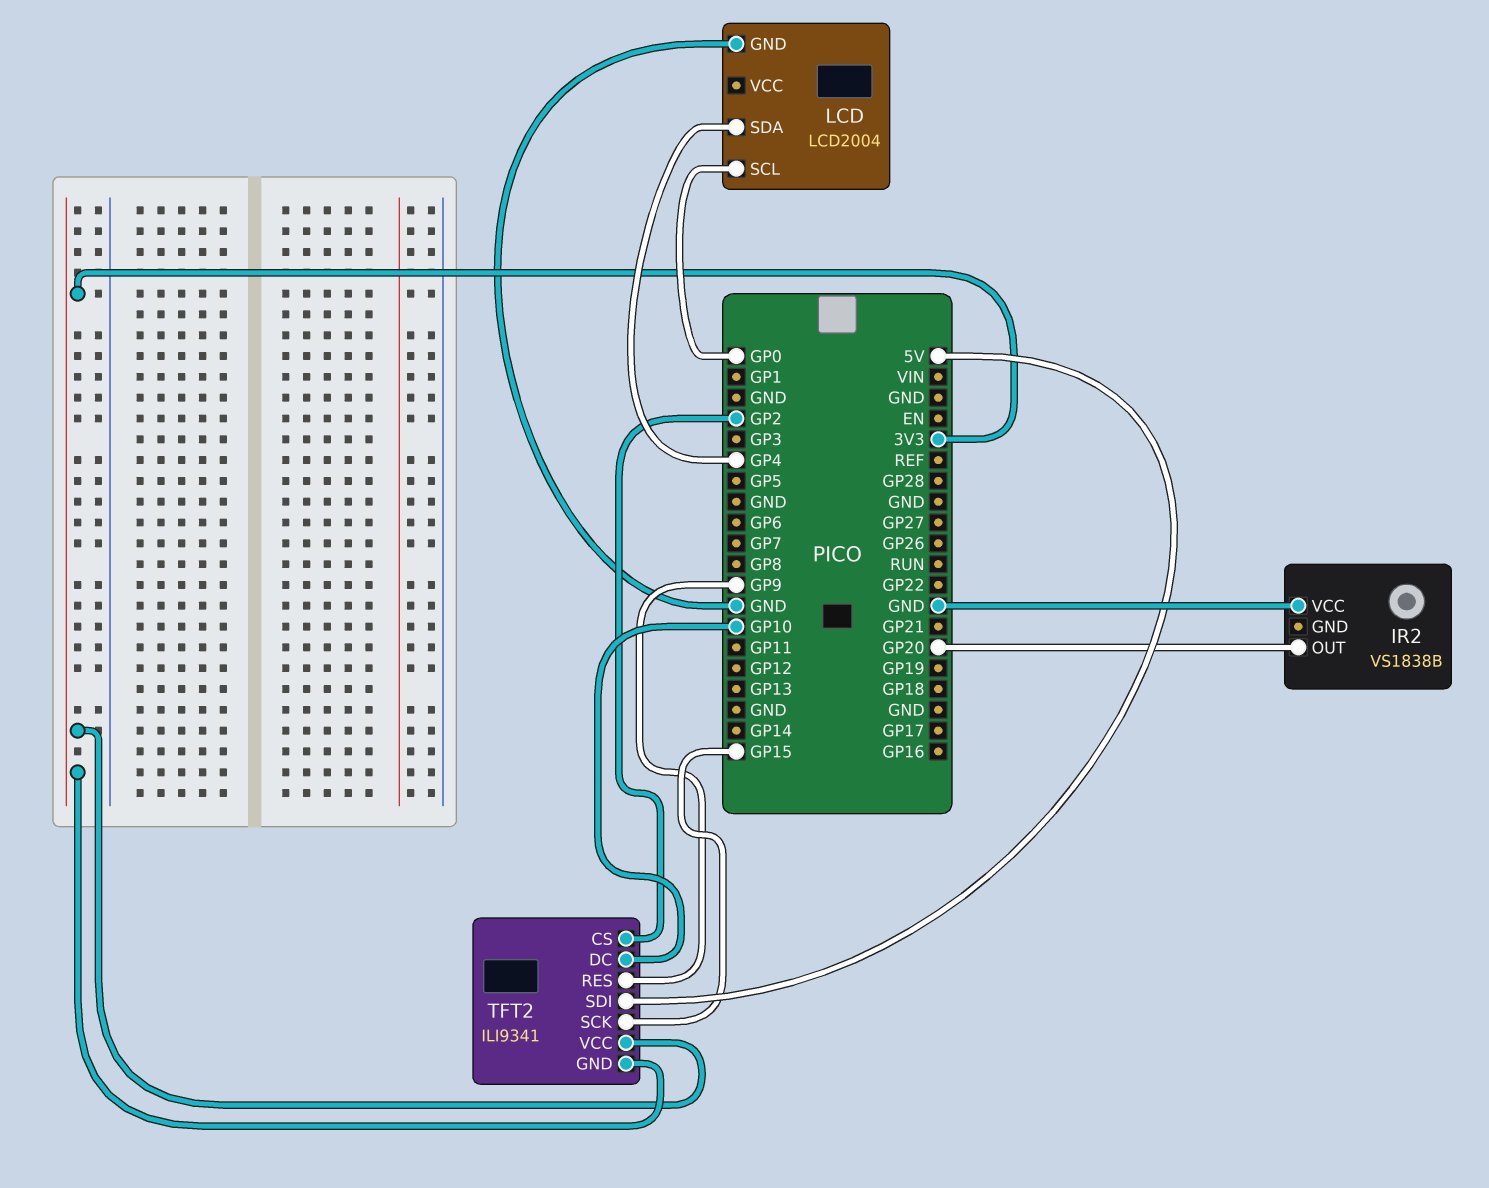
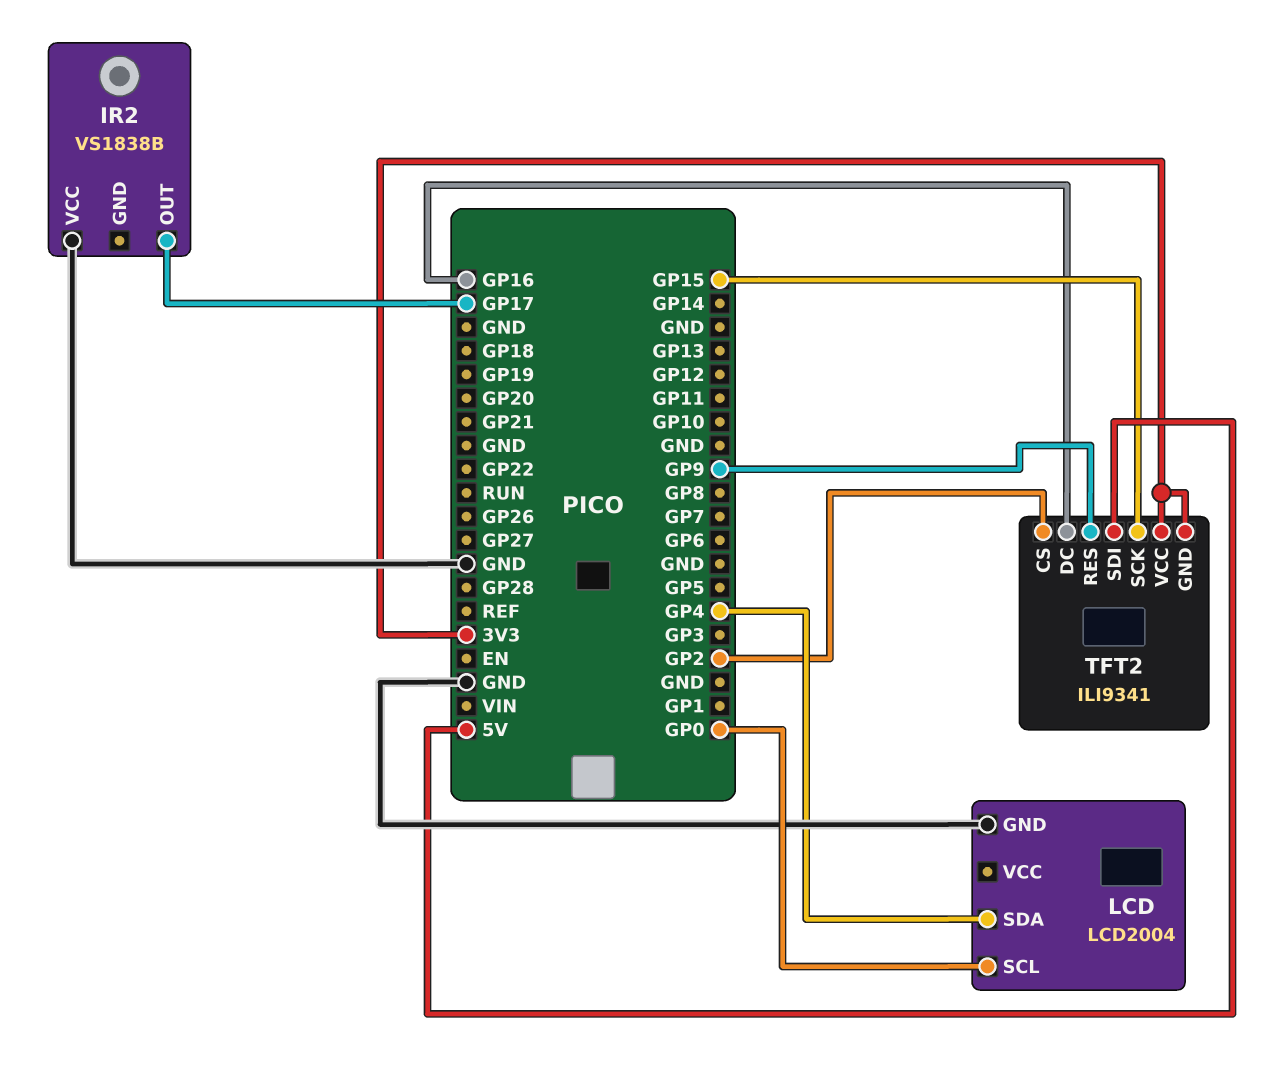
IR2 pin OUT: GP20 -> GP17
TFT2 pin DC: GP10 -> GP16

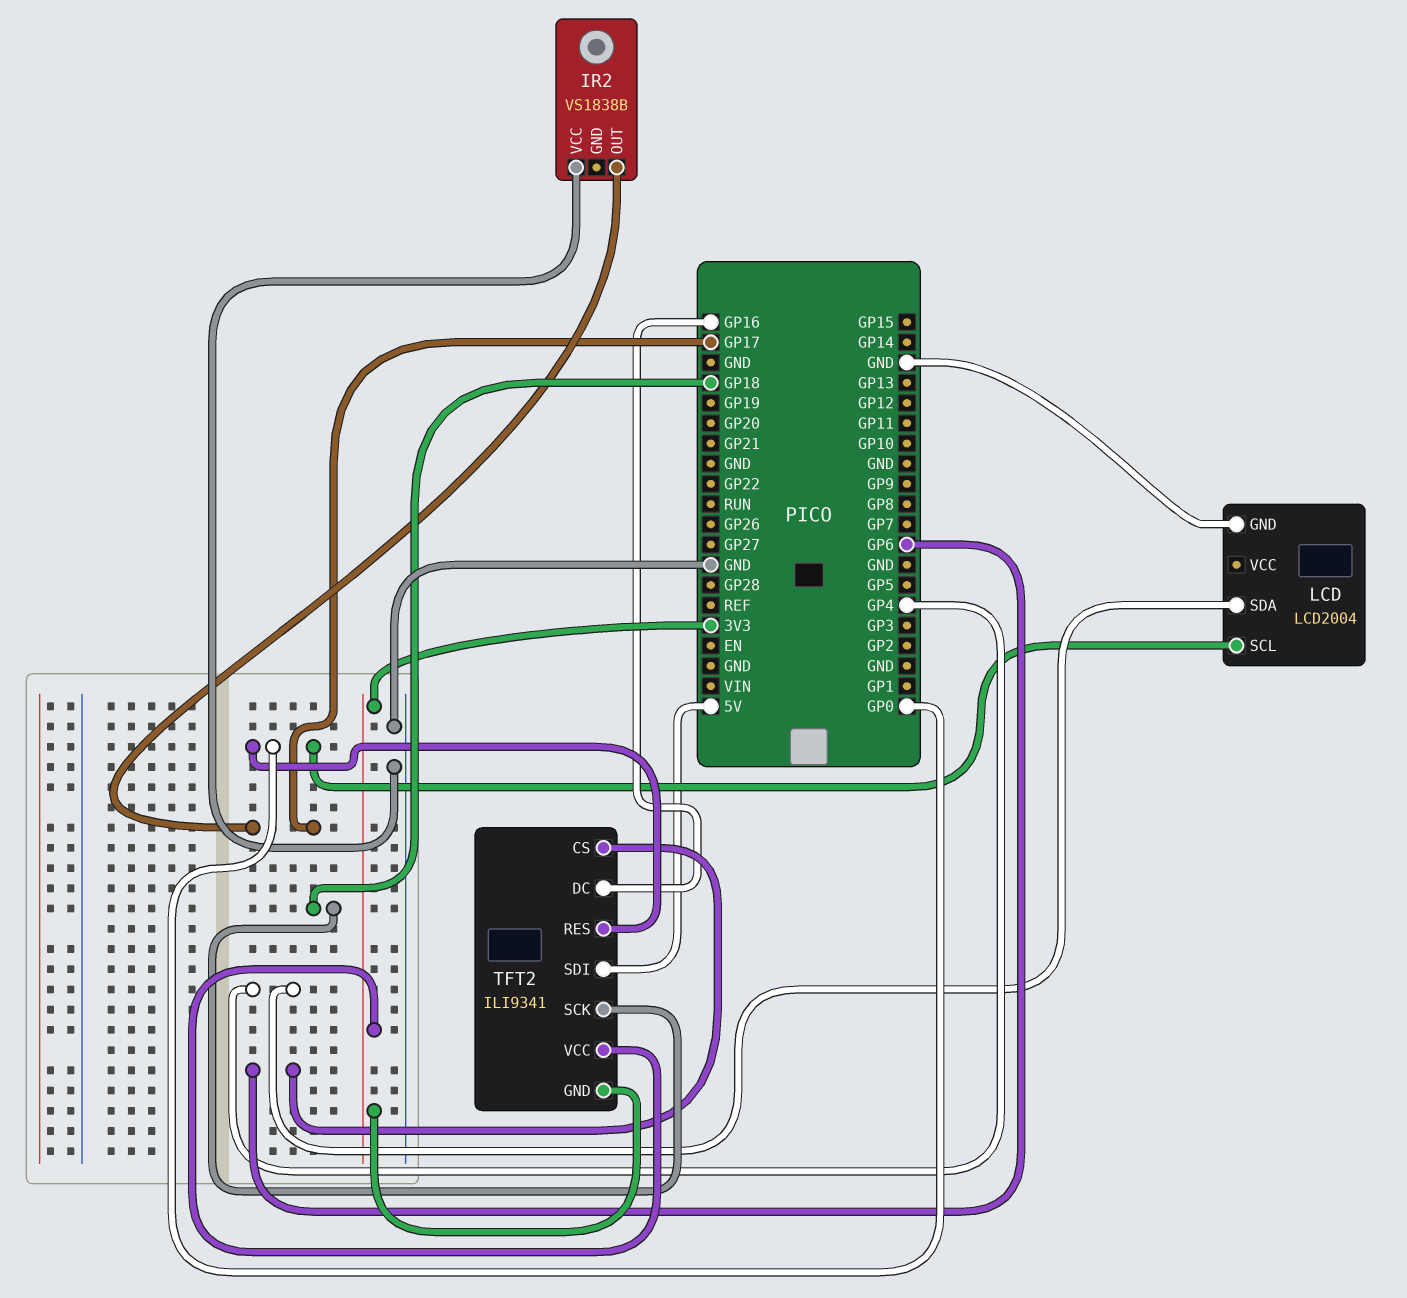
TFT2 pin CS: GP2 -> GP6
TFT2 pin RES: GP9 -> GP0
TFT2 pin SCK: GP15 -> GP18

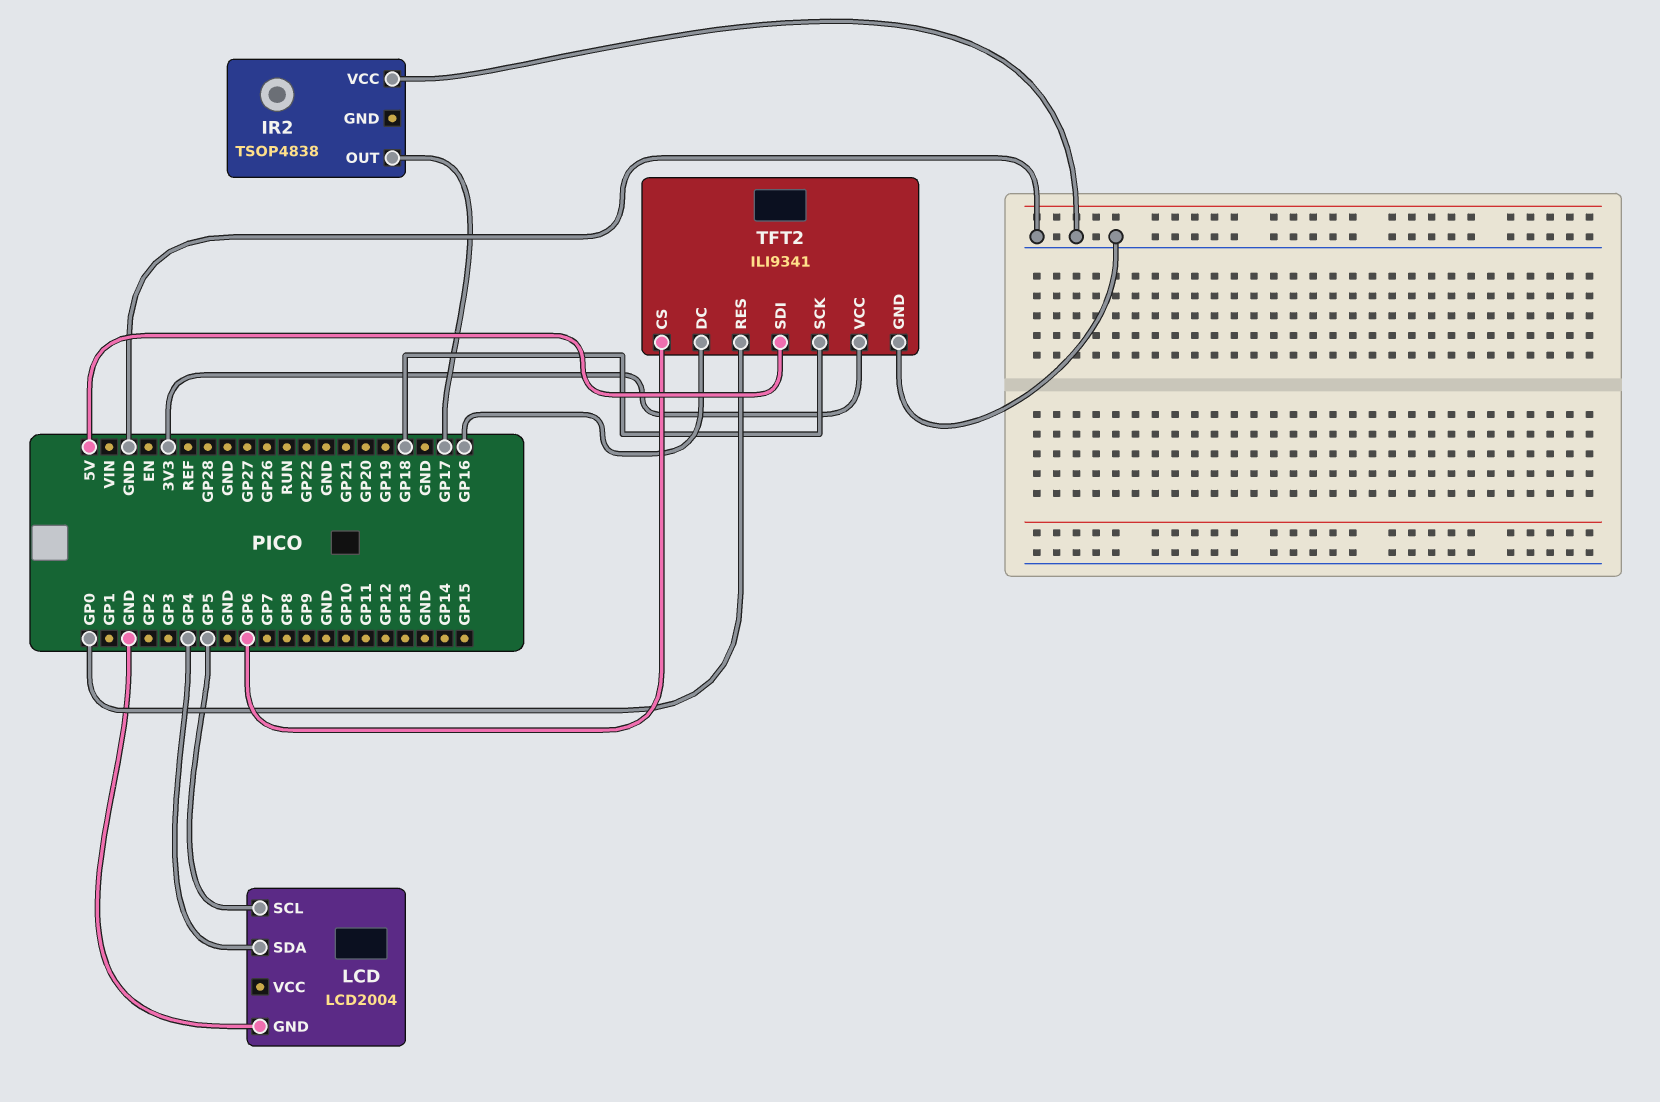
IR2: VS1838B -> TSOP4838
LCD pin SCL: GP0 -> GP5
TFT2 pin GND: 3V3 -> GND

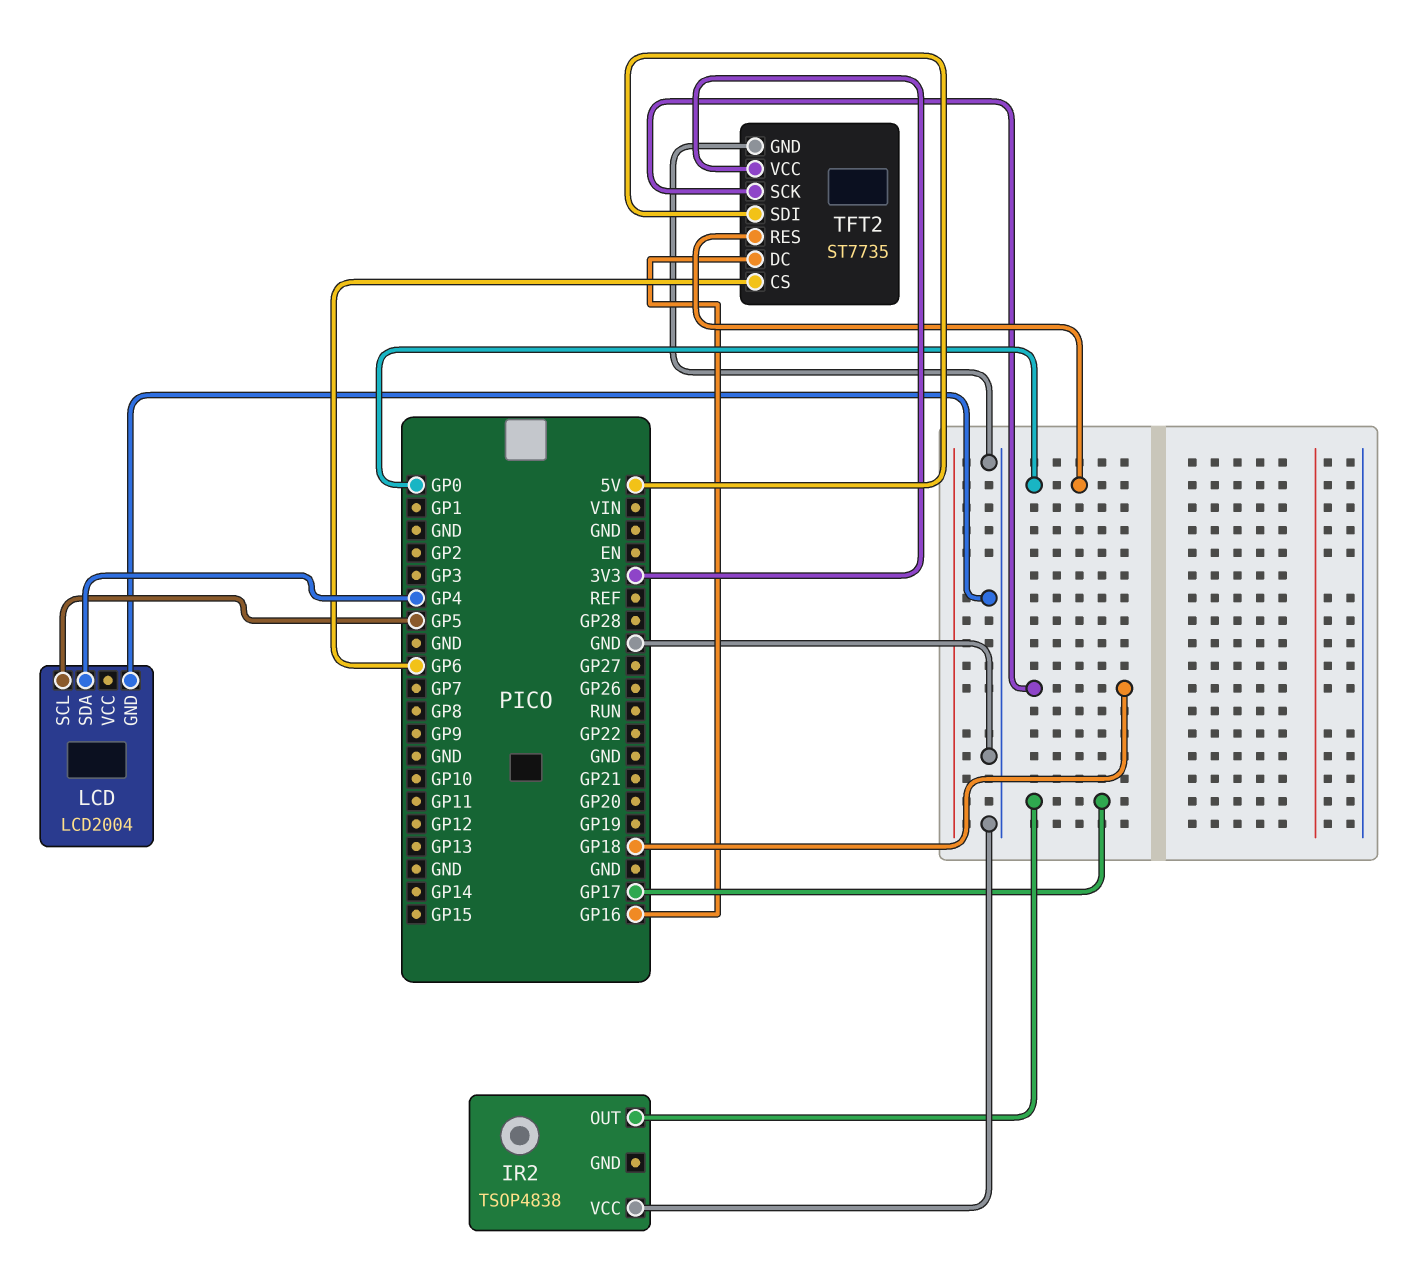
TFT2: ILI9341 -> ST7735

